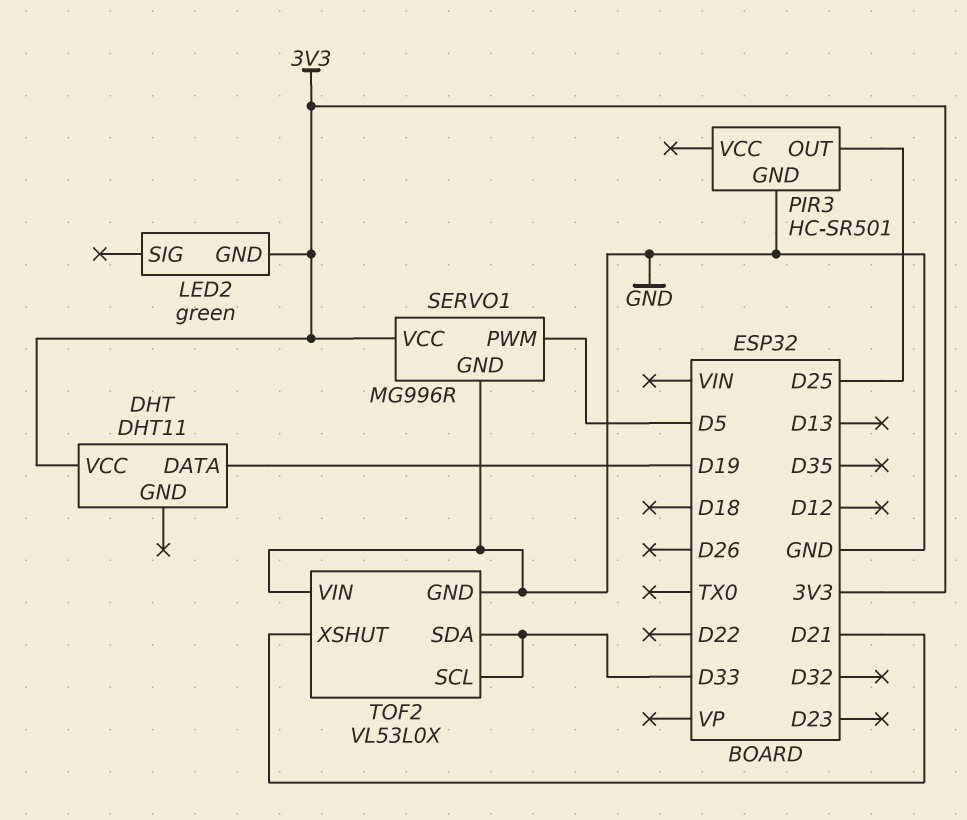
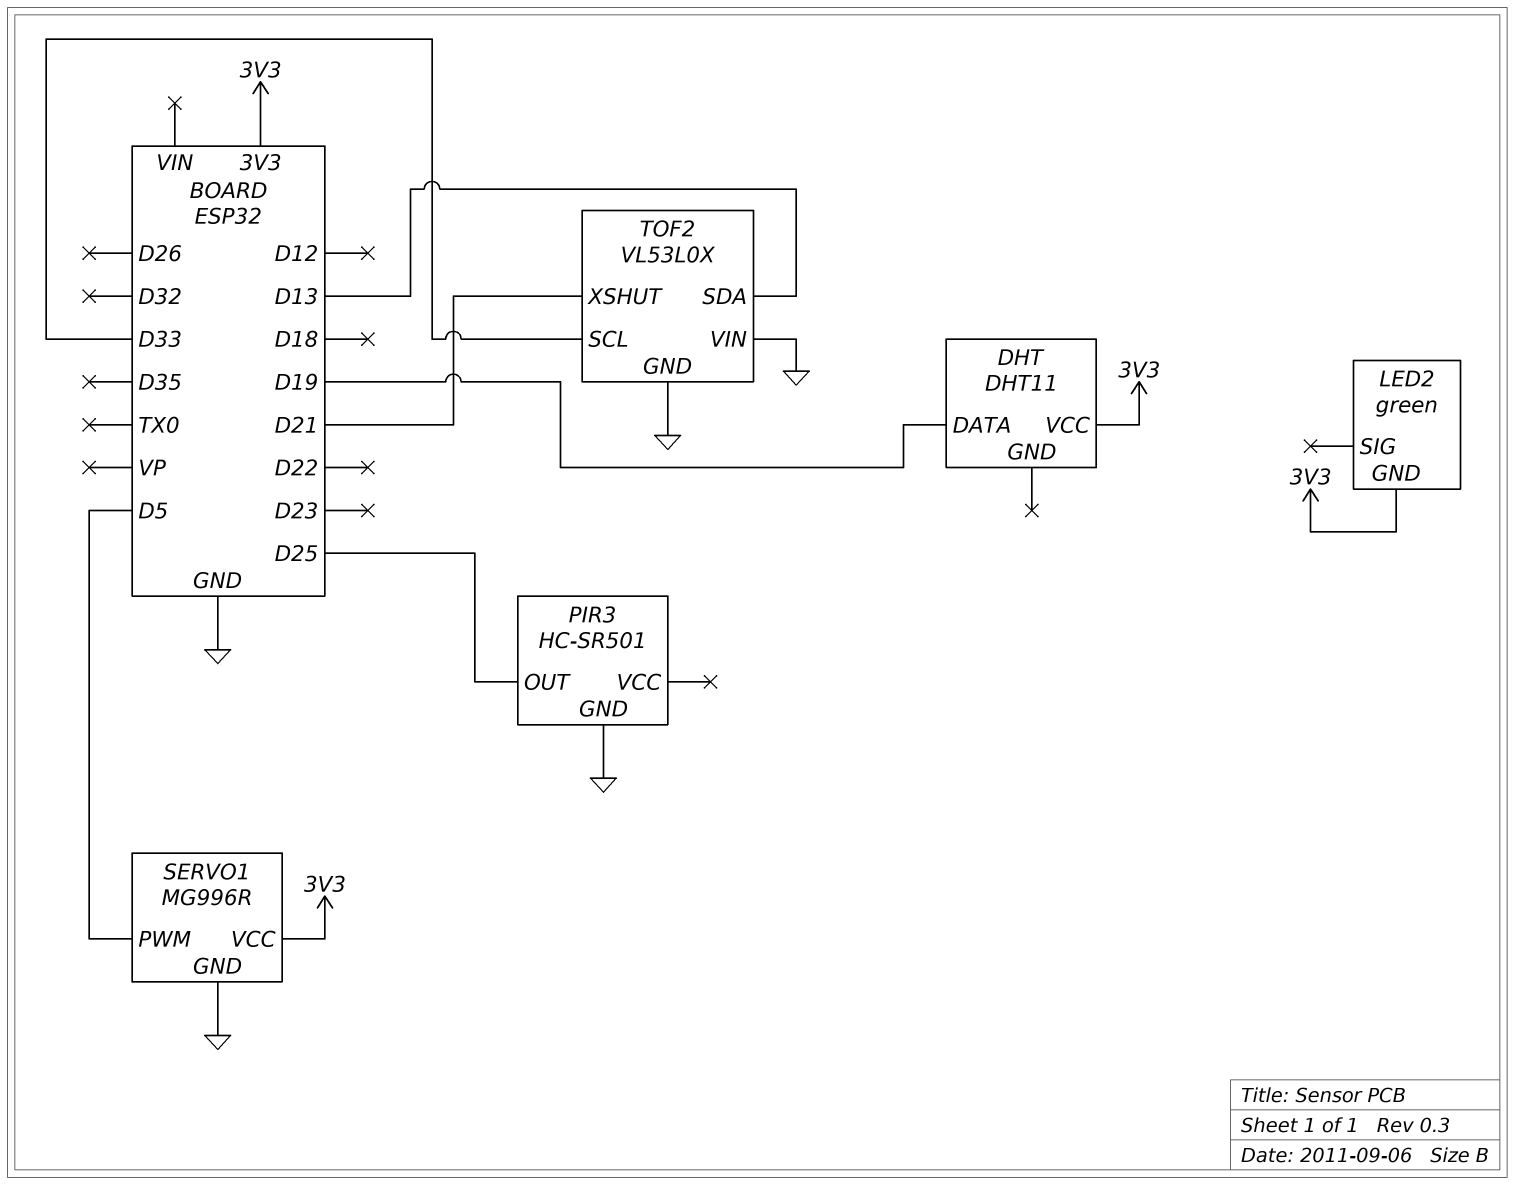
TOF2 pin SDA: D33 -> D13

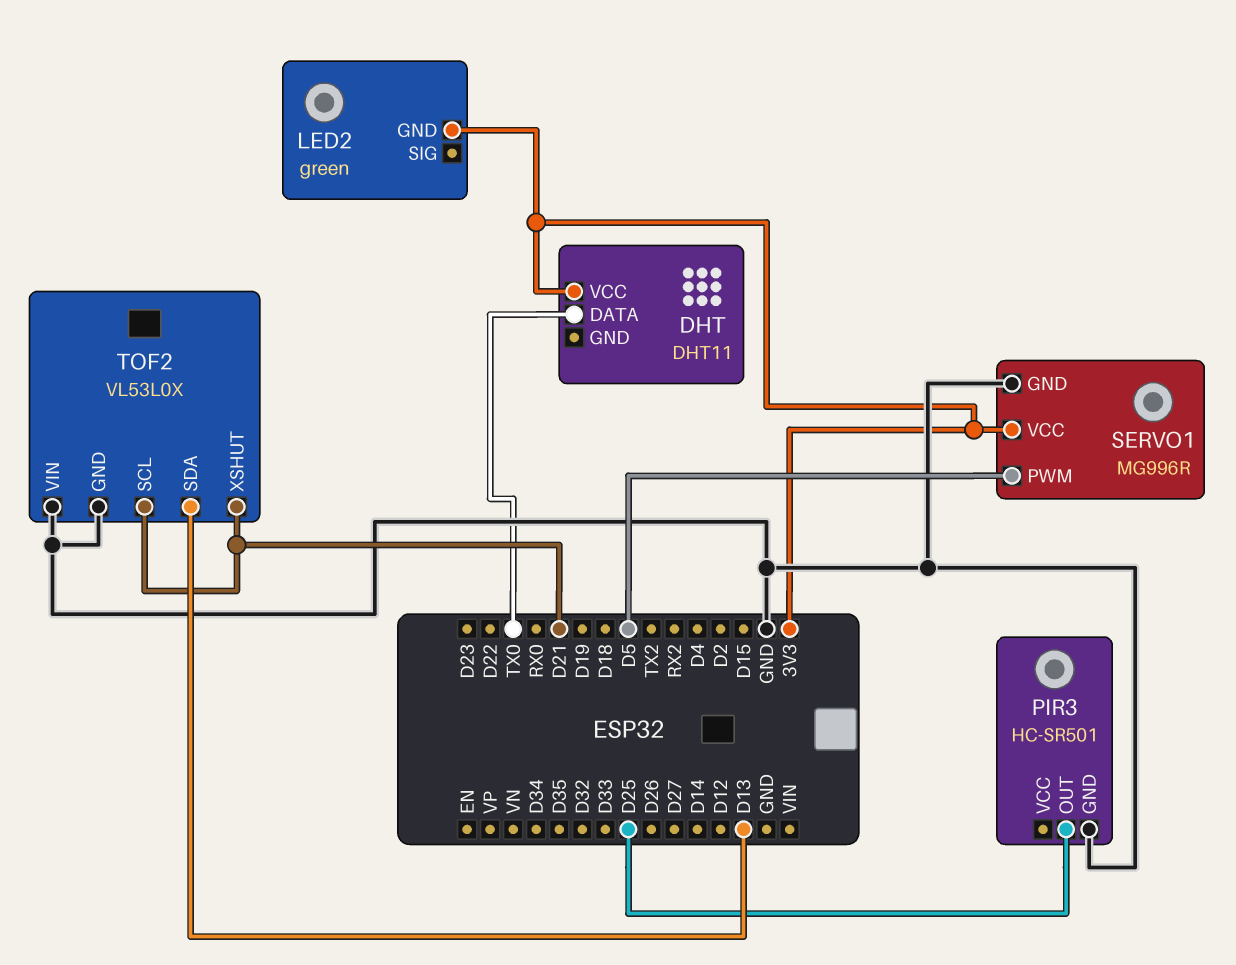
DHT pin DATA: D19 -> TX0
TOF2 pin SCL: D33 -> D21

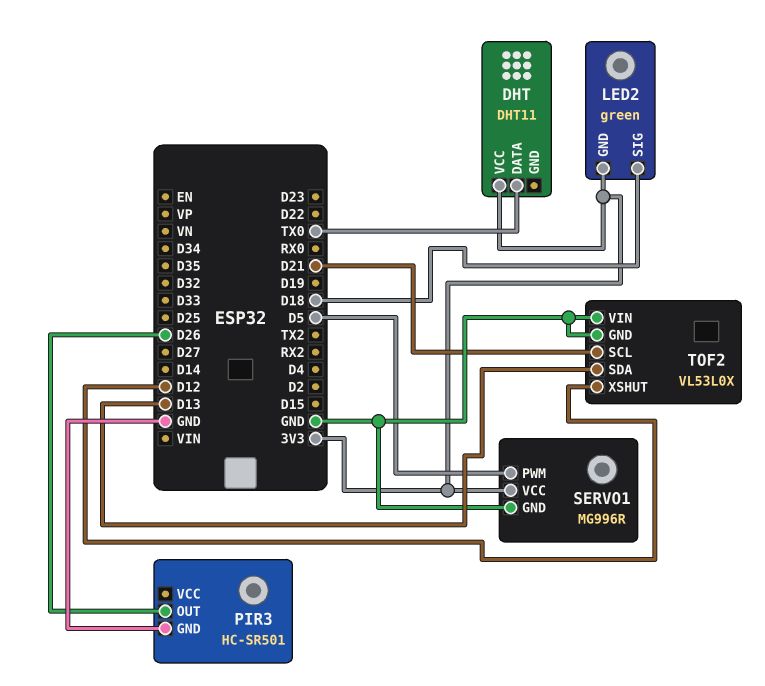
LED2 pin SIG: none -> D18
PIR3 pin OUT: D25 -> D26
TOF2 pin XSHUT: D21 -> D12

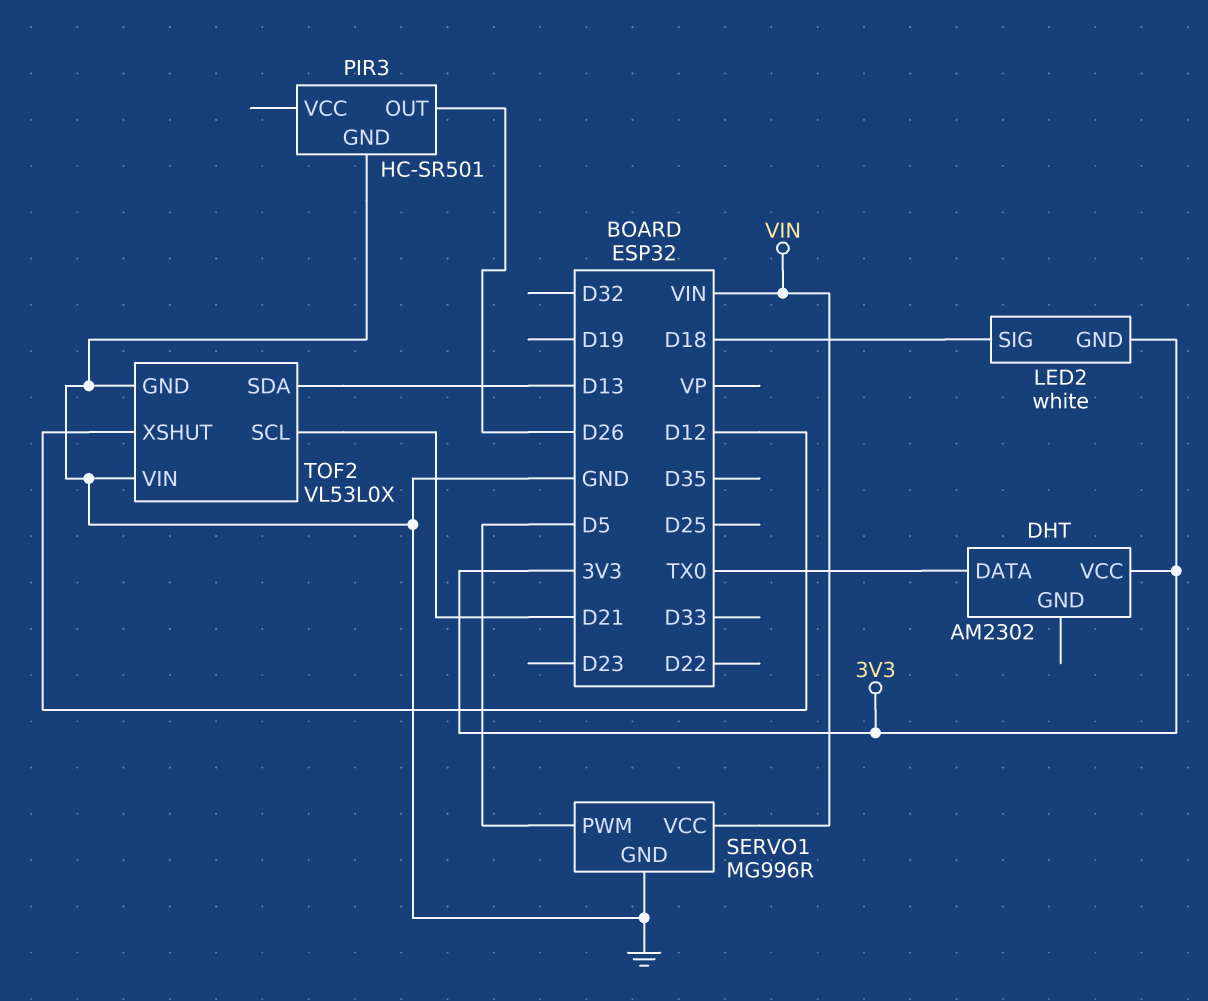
DHT: DHT11 -> AM2302
LED2: green -> white
SERVO1 pin VCC: 3V3 -> VIN

